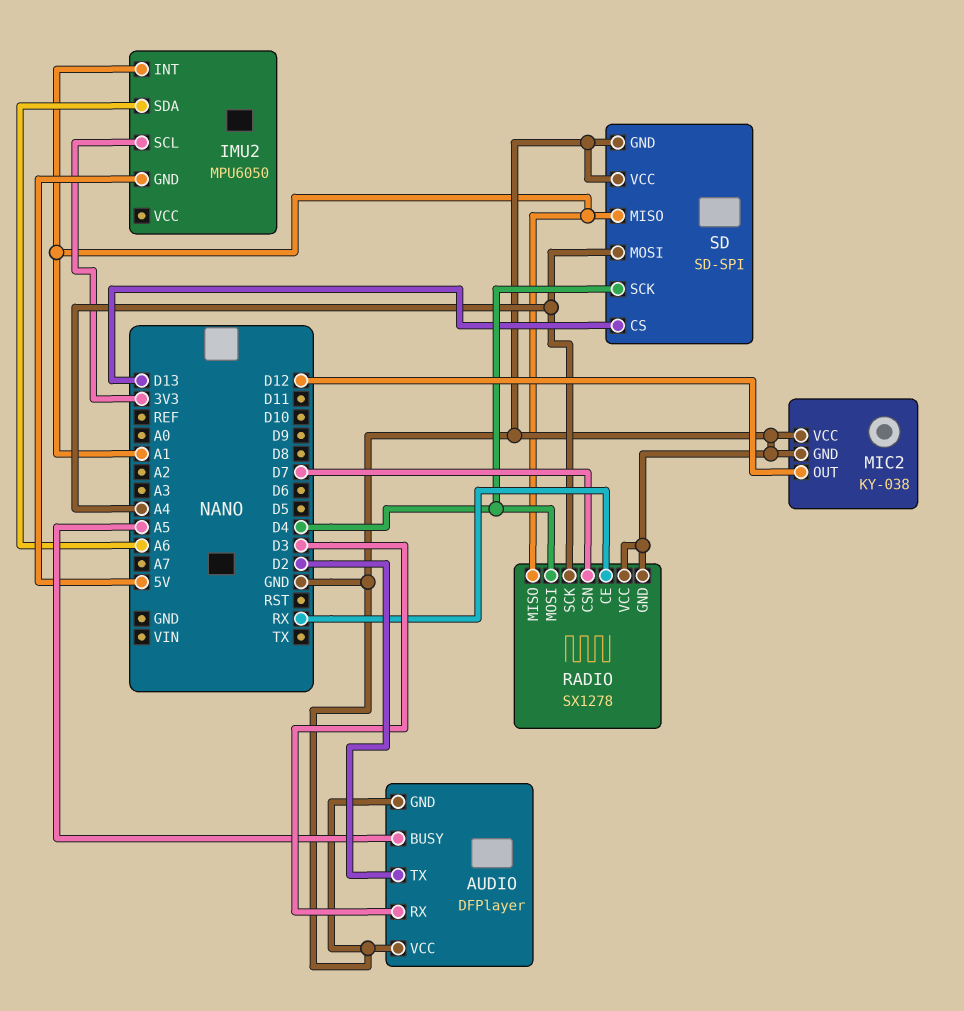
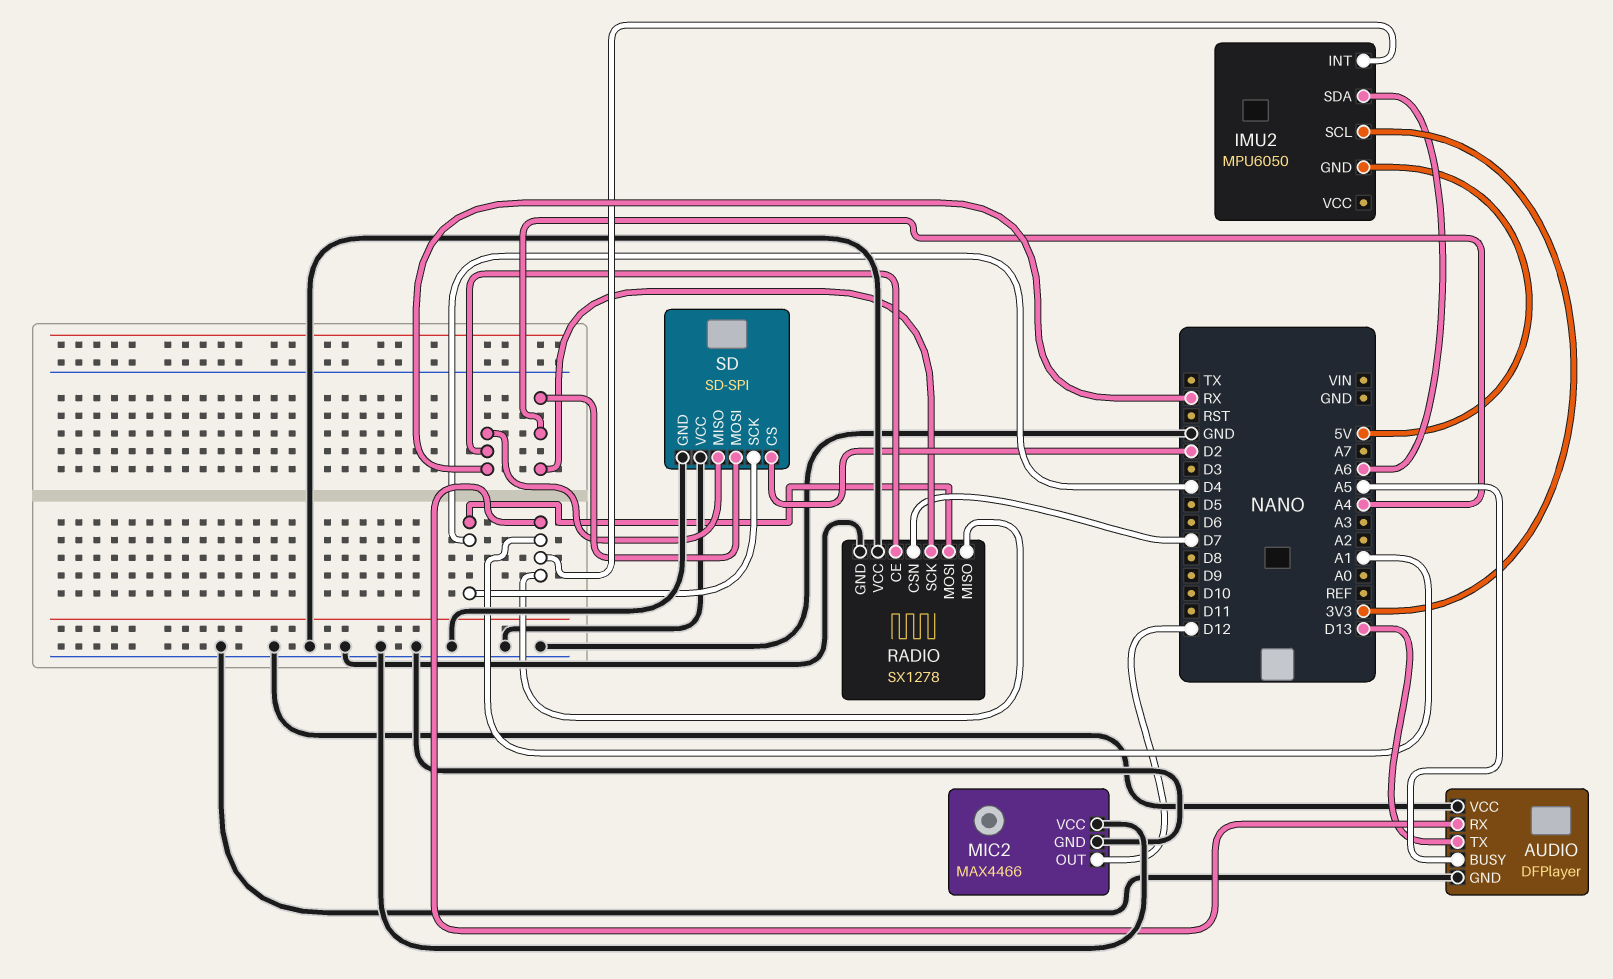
AUDIO pin RX: D3 -> A1
AUDIO pin TX: D2 -> D13
MIC2: KY-038 -> MAX4466
SD pin CS: D13 -> D2
SD pin MISO: A1 -> RX

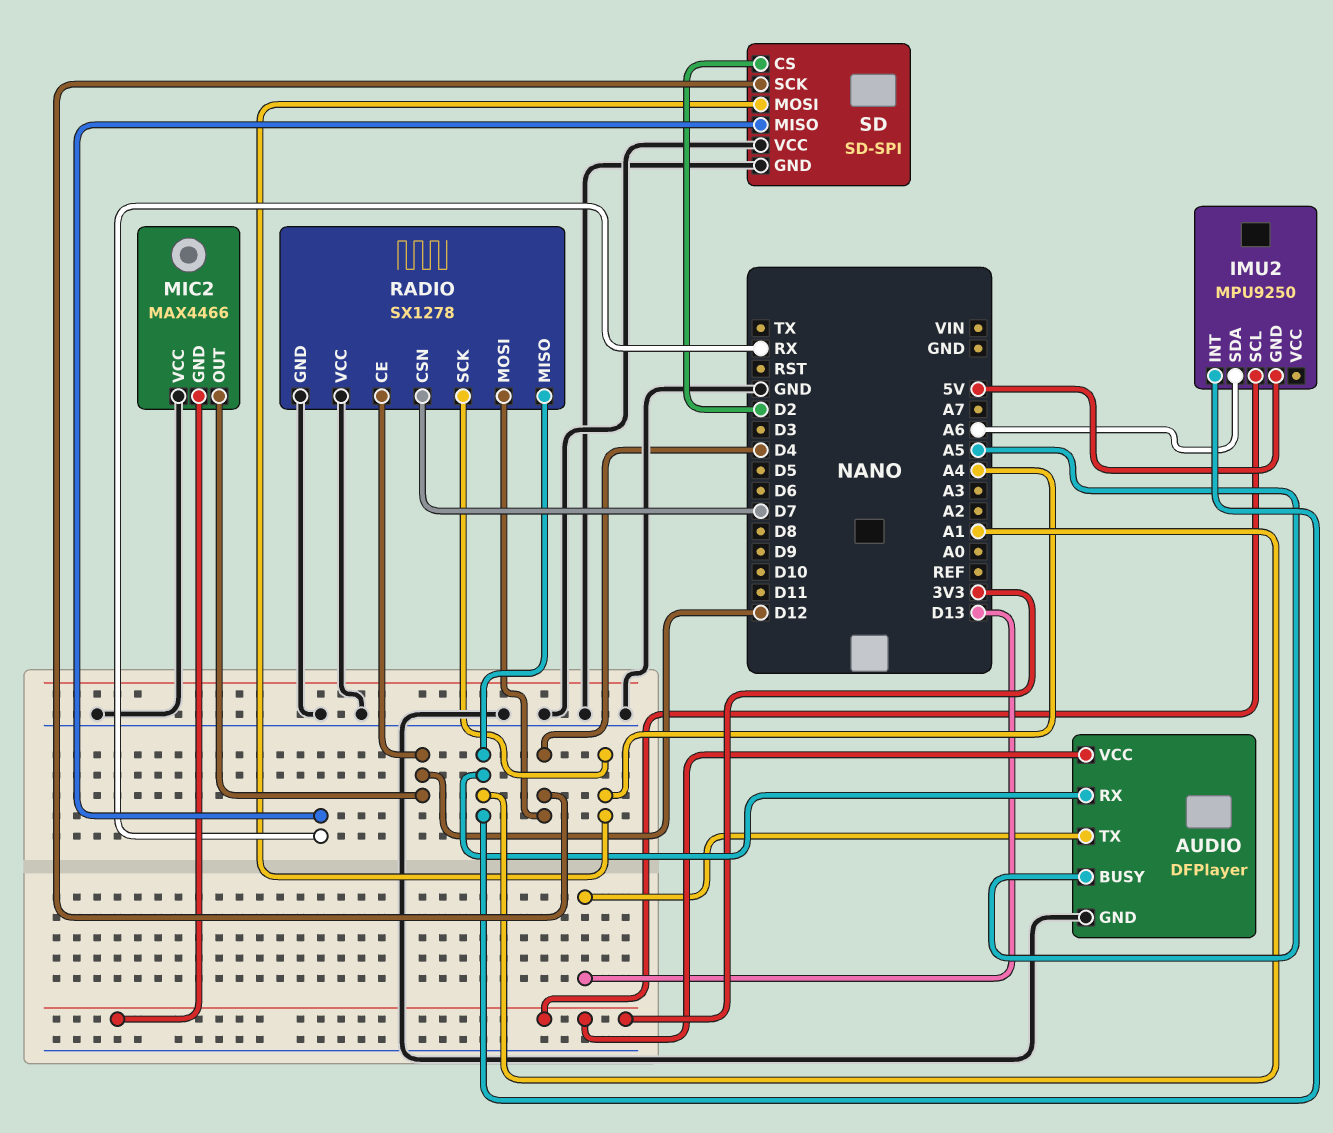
AUDIO pin VCC: GND -> 3V3
IMU2: MPU6050 -> MPU9250
MIC2 pin GND: GND -> 3V3
RADIO pin CE: RX -> D12

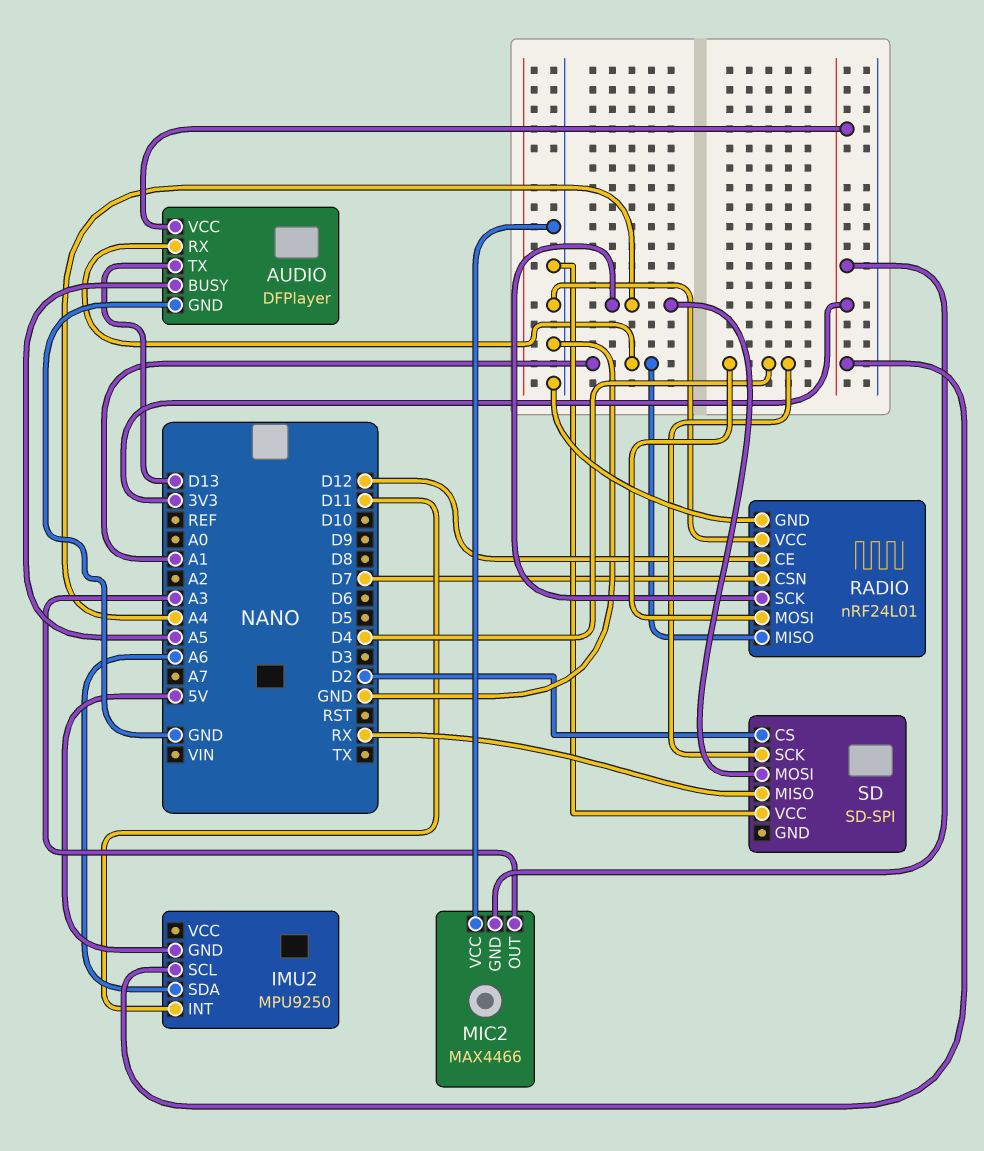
IMU2 pin INT: A1 -> D11
MIC2 pin OUT: D12 -> A3
RADIO: SX1278 -> nRF24L01
SD pin GND: GND -> none

